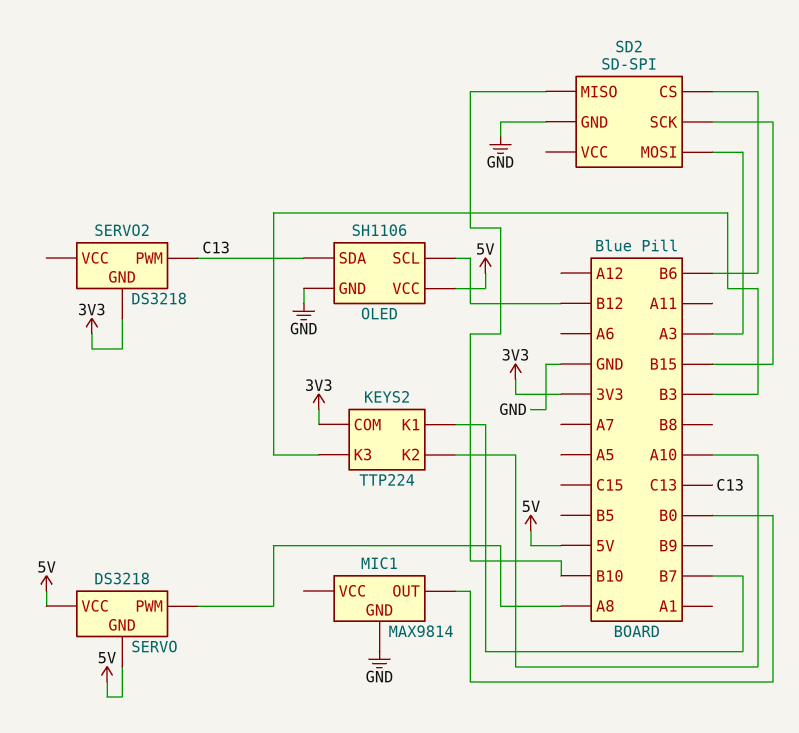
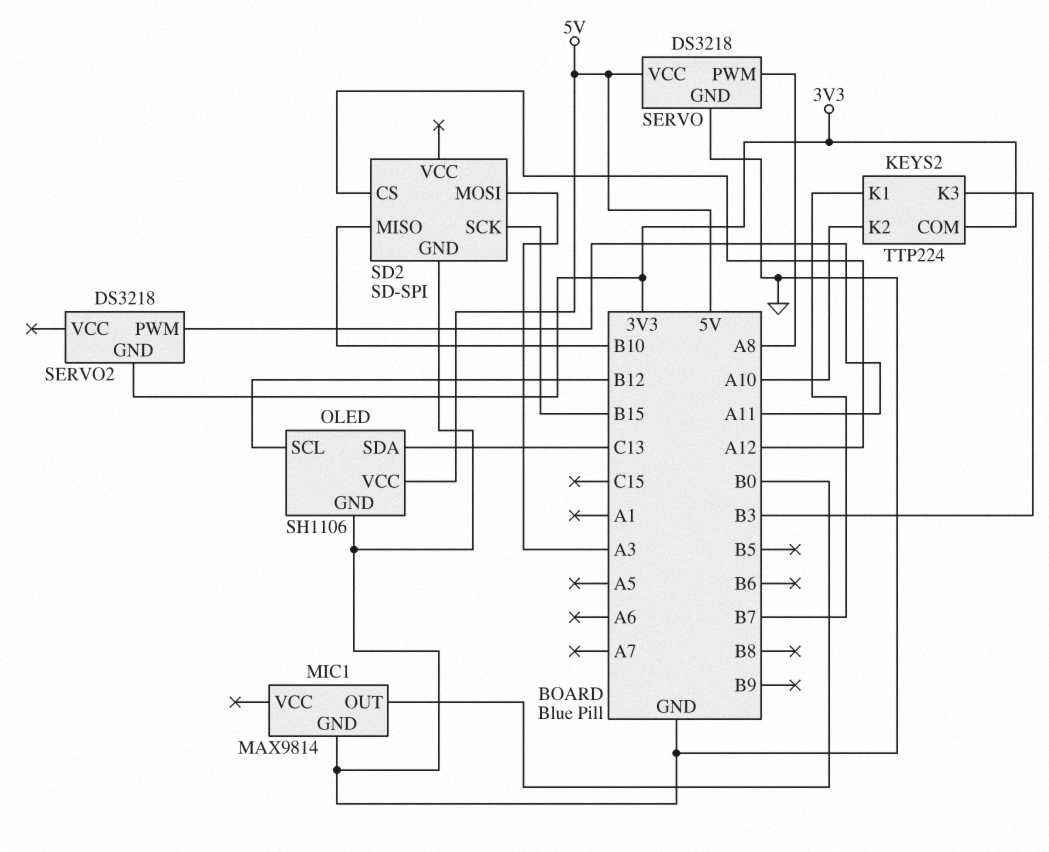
SD2 pin CS: B6 -> A12
SERVO pin GND: 5V -> GND
SERVO2 pin PWM: C13 -> A11

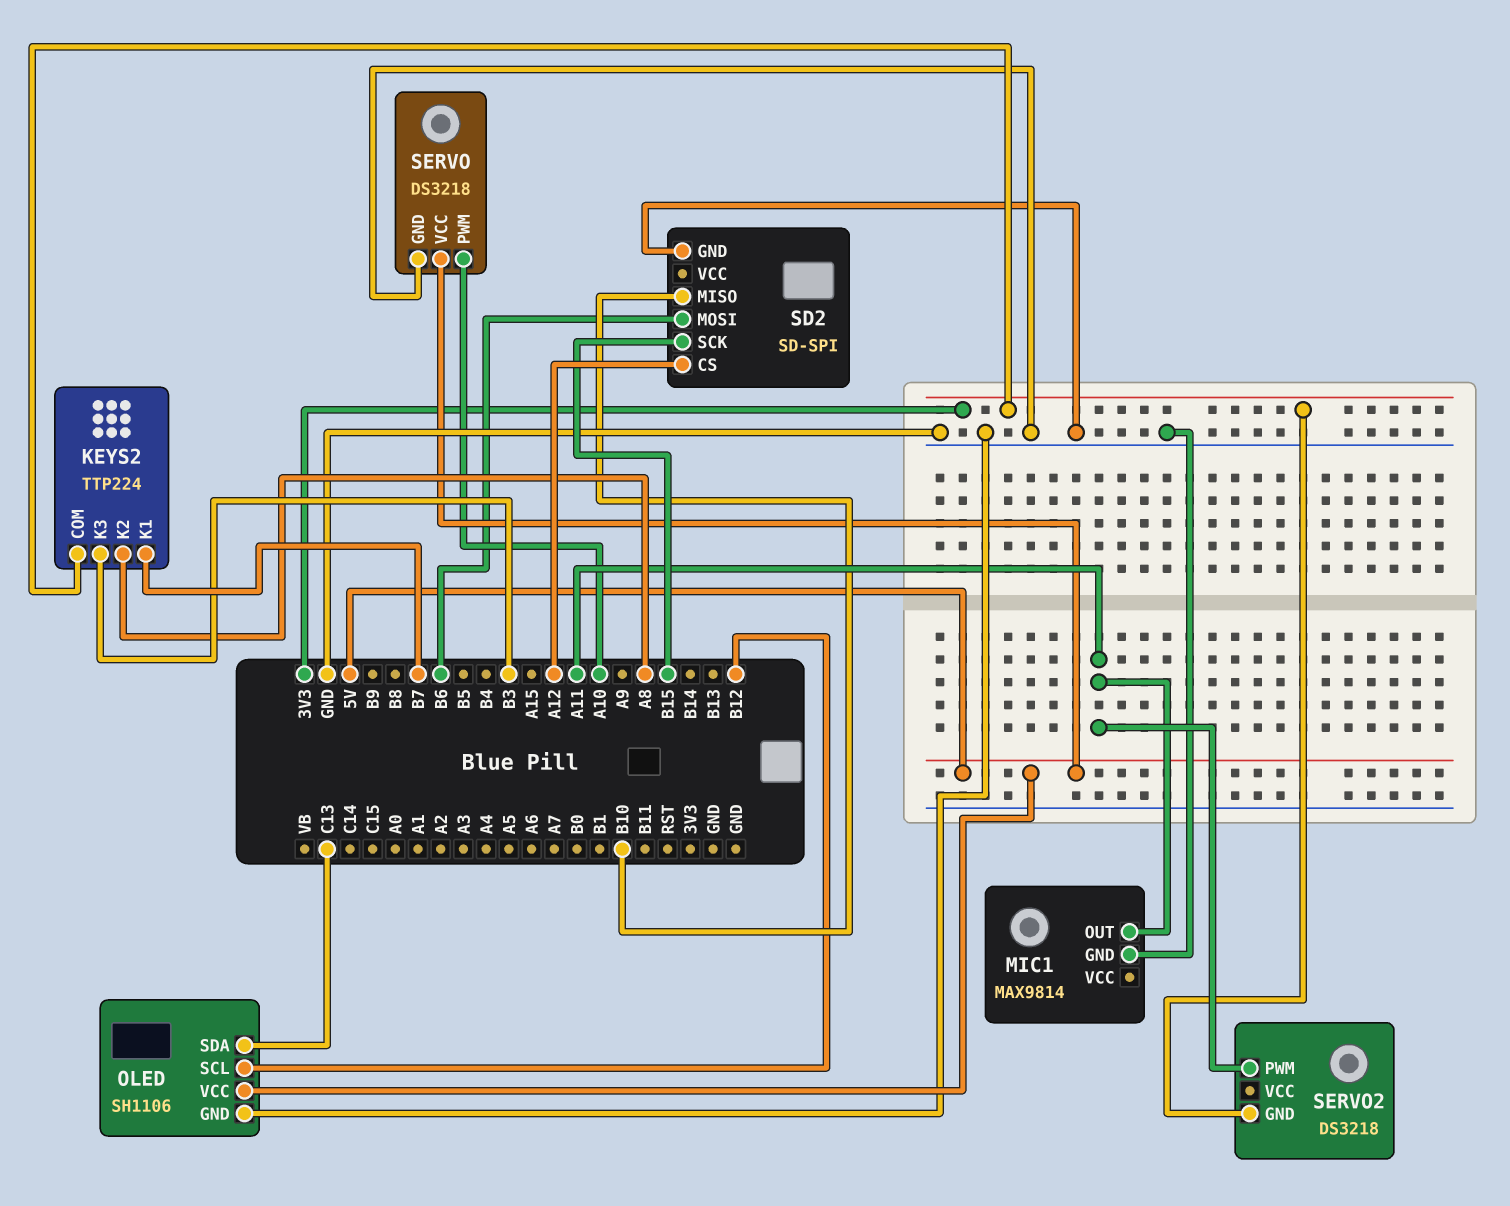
KEYS2 pin K2: A10 -> A8
MIC1 pin OUT: B0 -> A11
SD2 pin MOSI: A3 -> B6
SERVO pin PWM: A8 -> A10

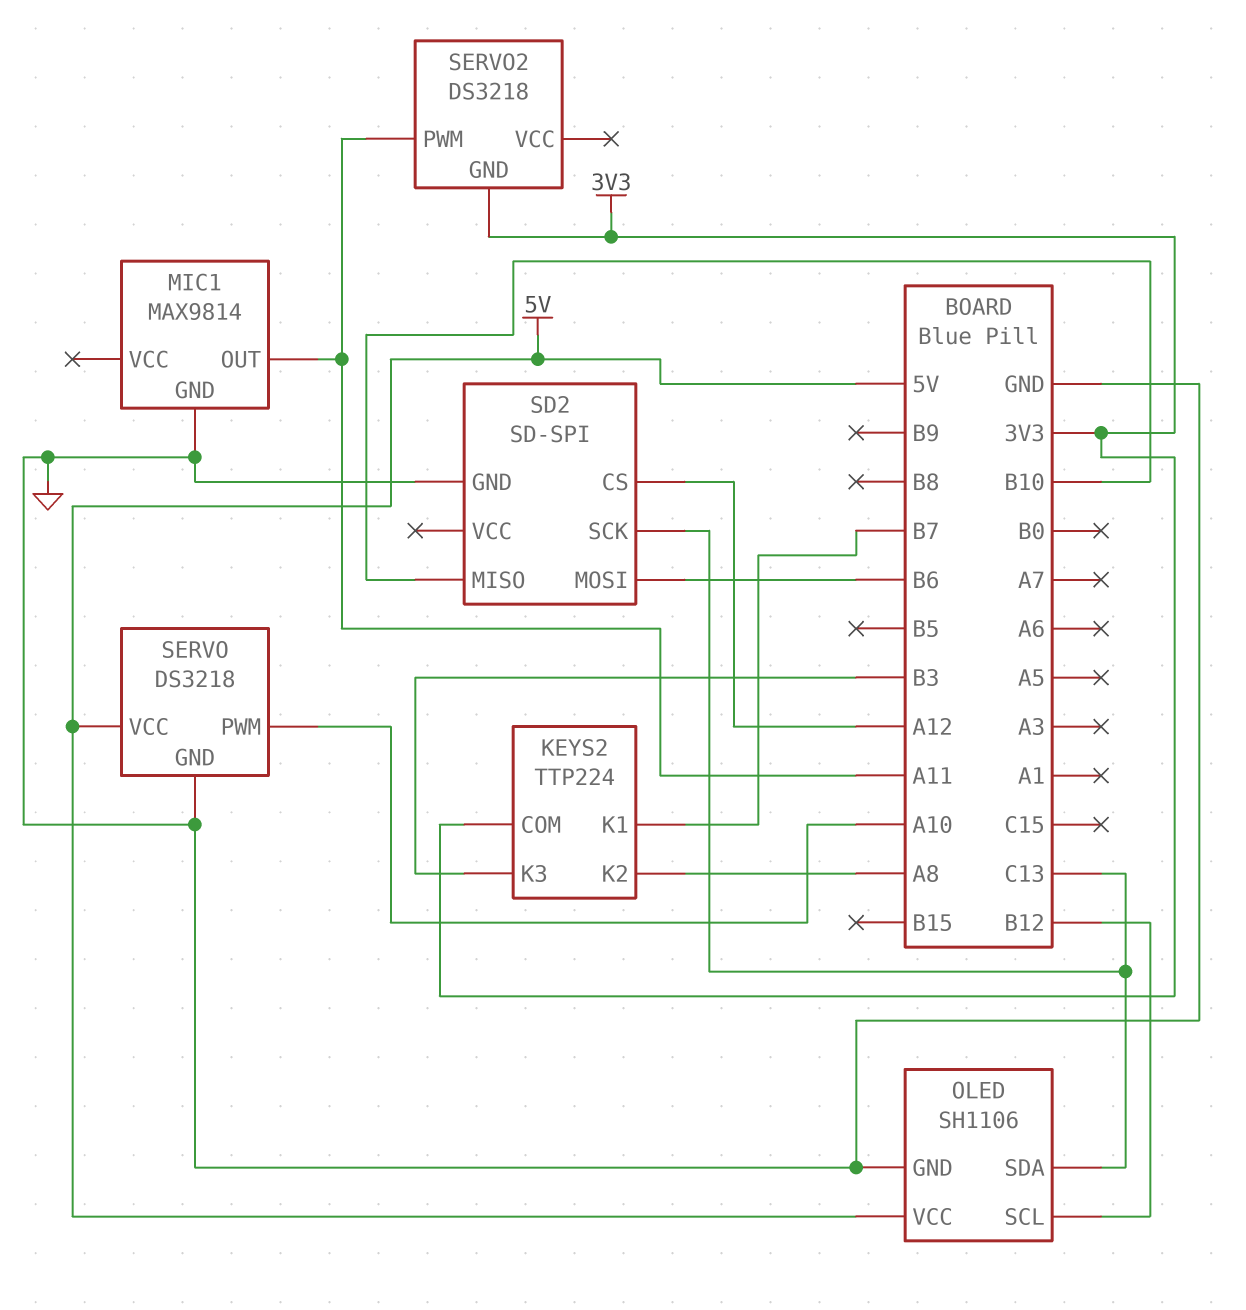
SD2 pin SCK: B15 -> C13

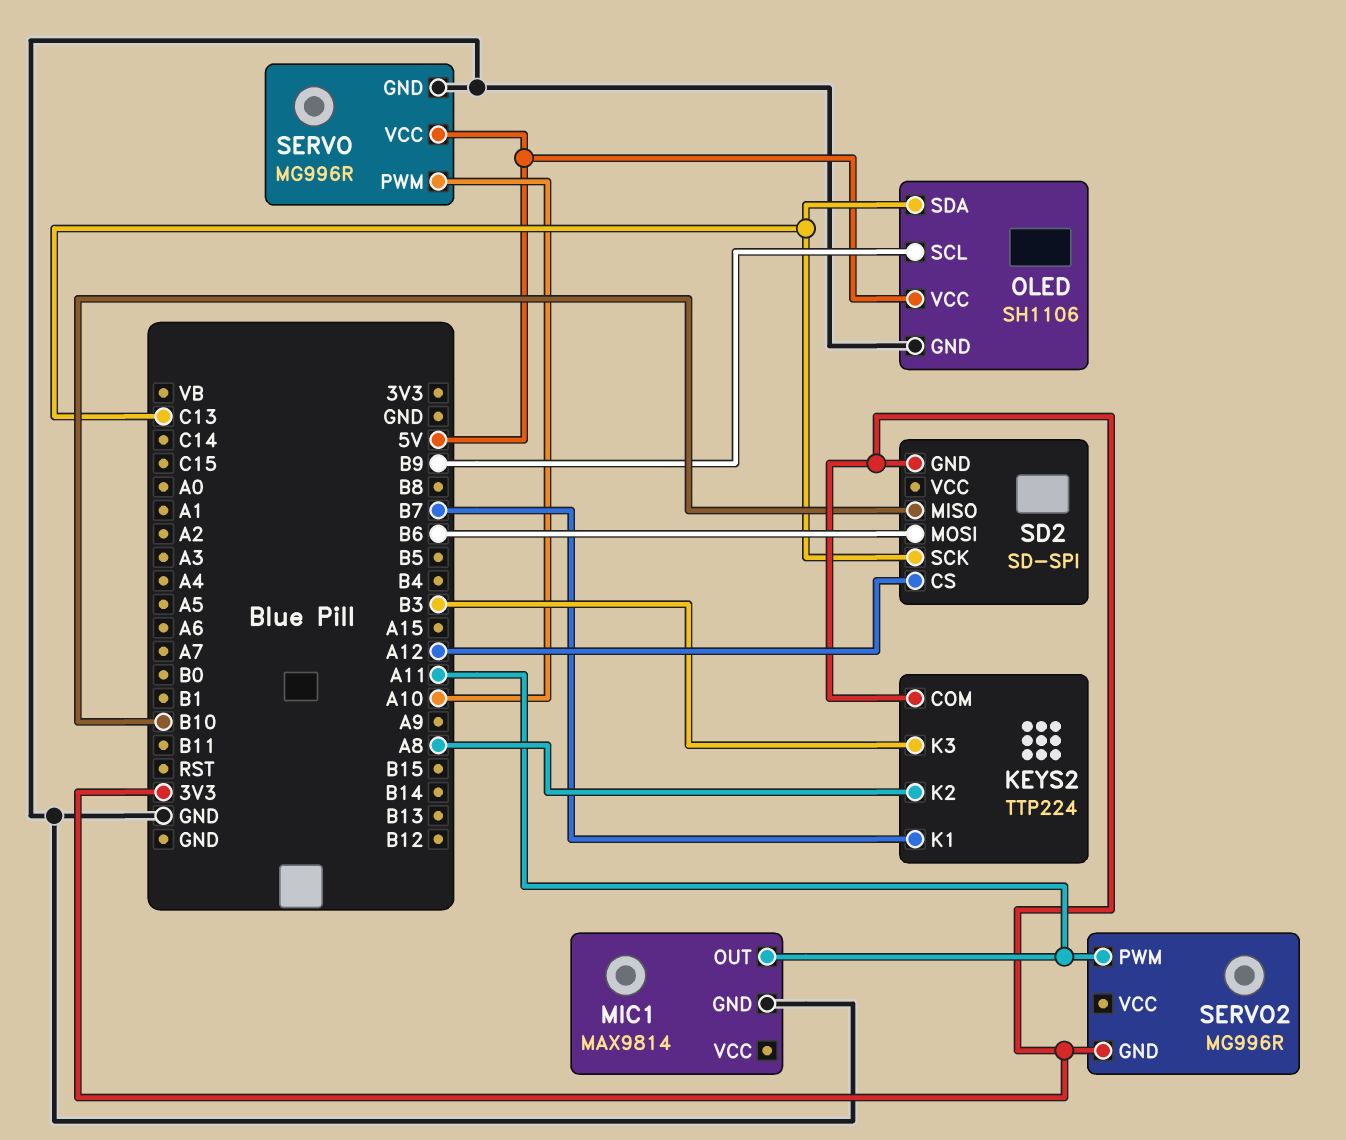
OLED pin SCL: B12 -> B9
SD2 pin GND: GND -> 3V3
SERVO: DS3218 -> MG996R
SERVO2: DS3218 -> MG996R

